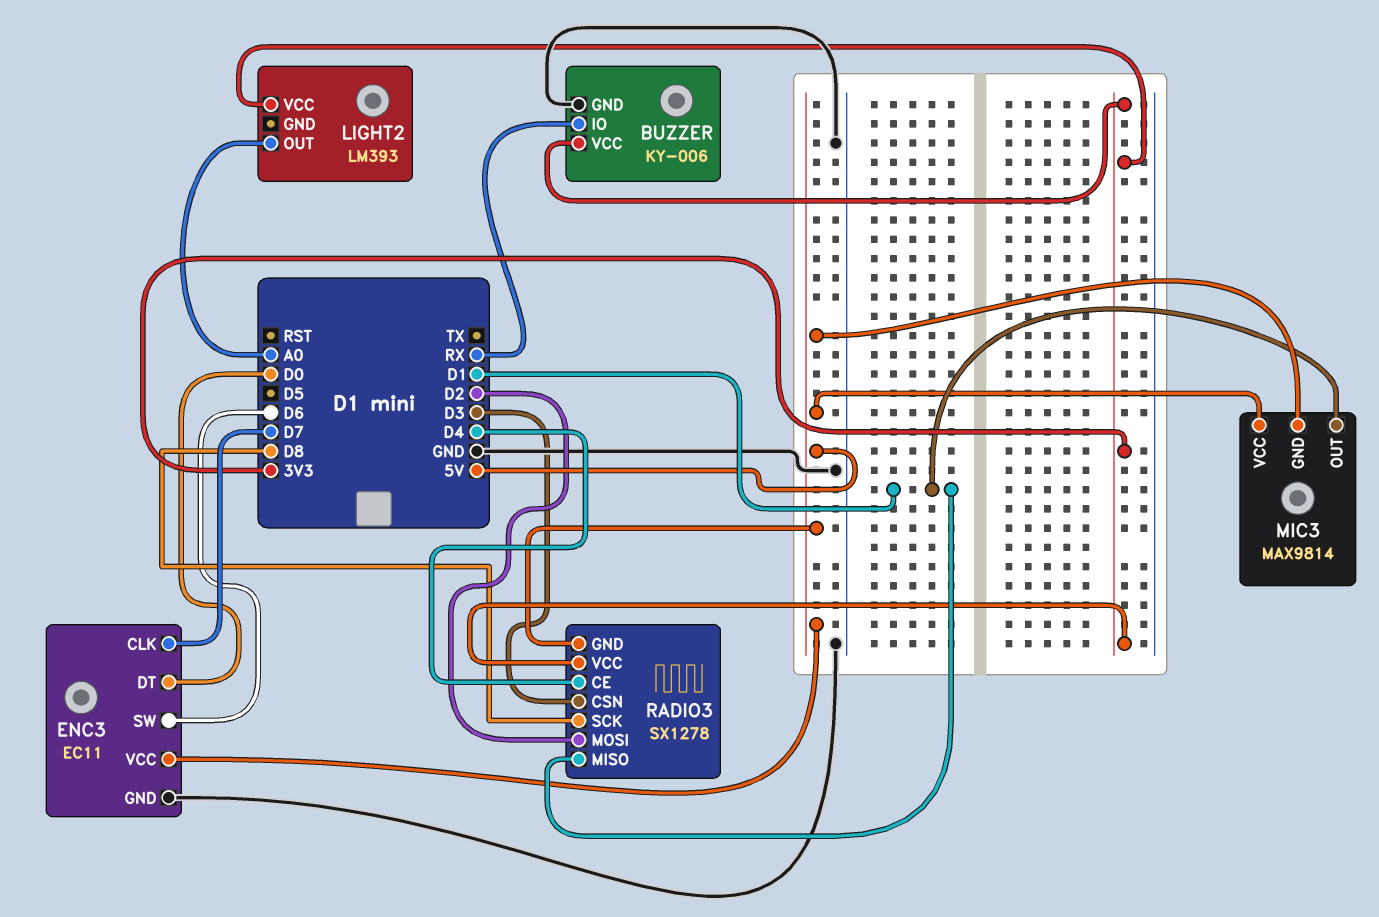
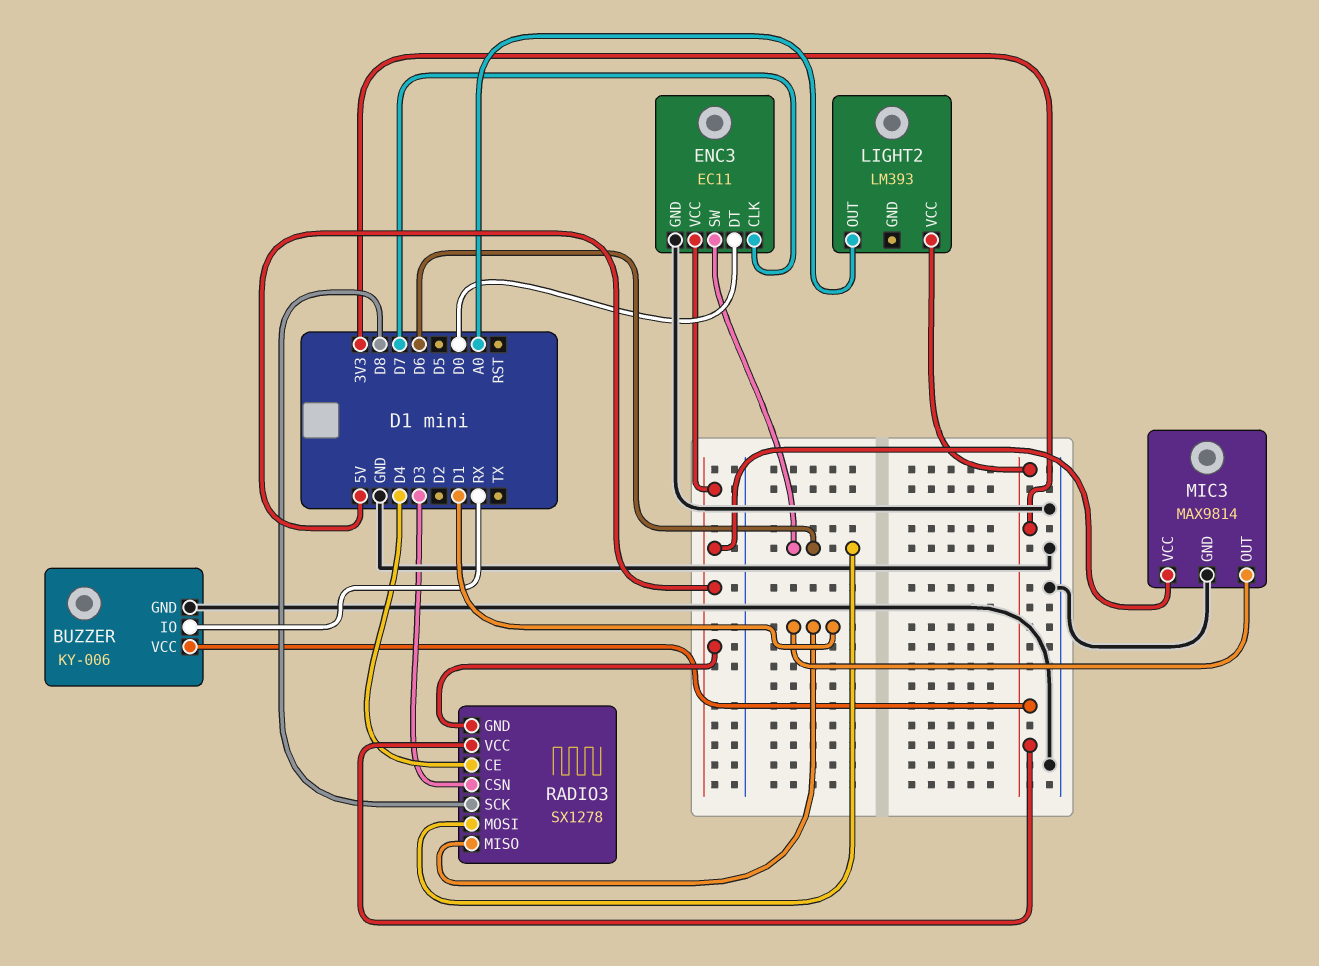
MIC3 pin GND: 5V -> GND
RADIO3 pin MOSI: D2 -> D6

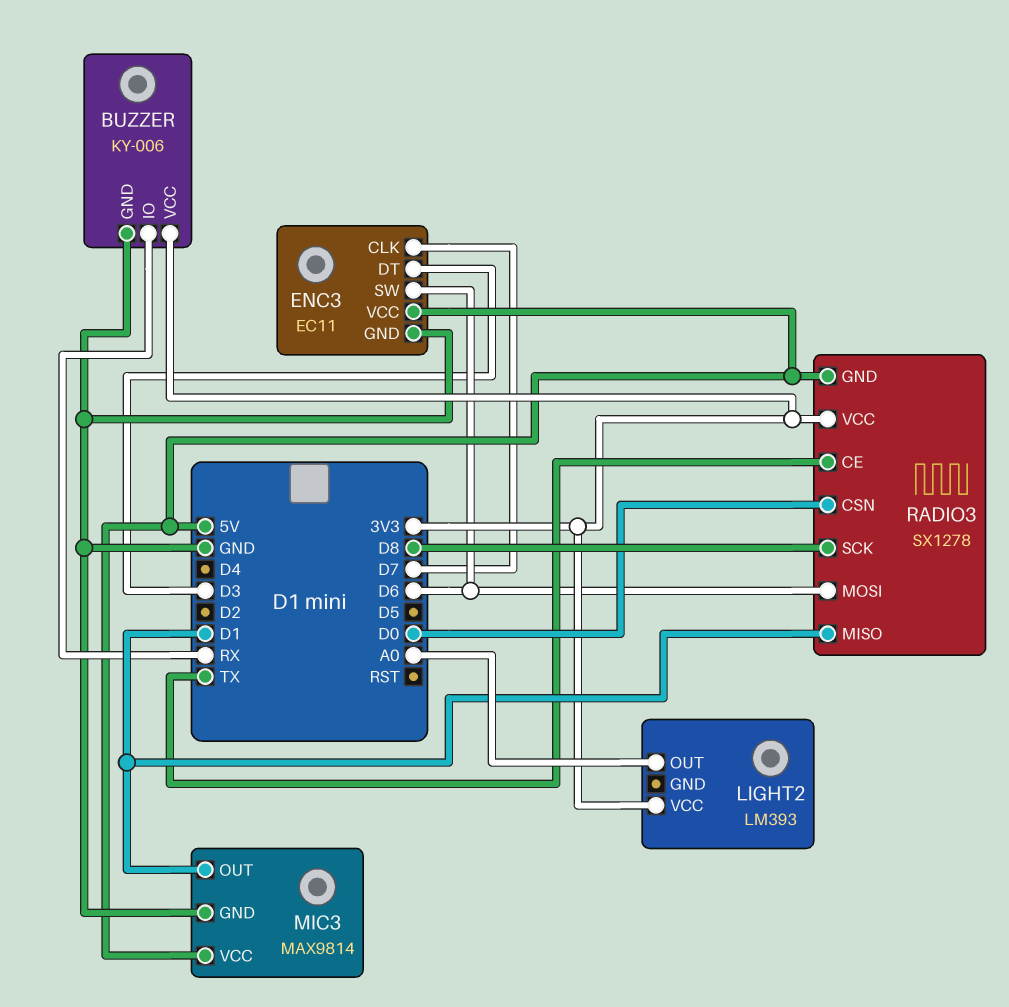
ENC3 pin DT: D0 -> D3
RADIO3 pin CE: D4 -> TX
RADIO3 pin CSN: D3 -> D0

